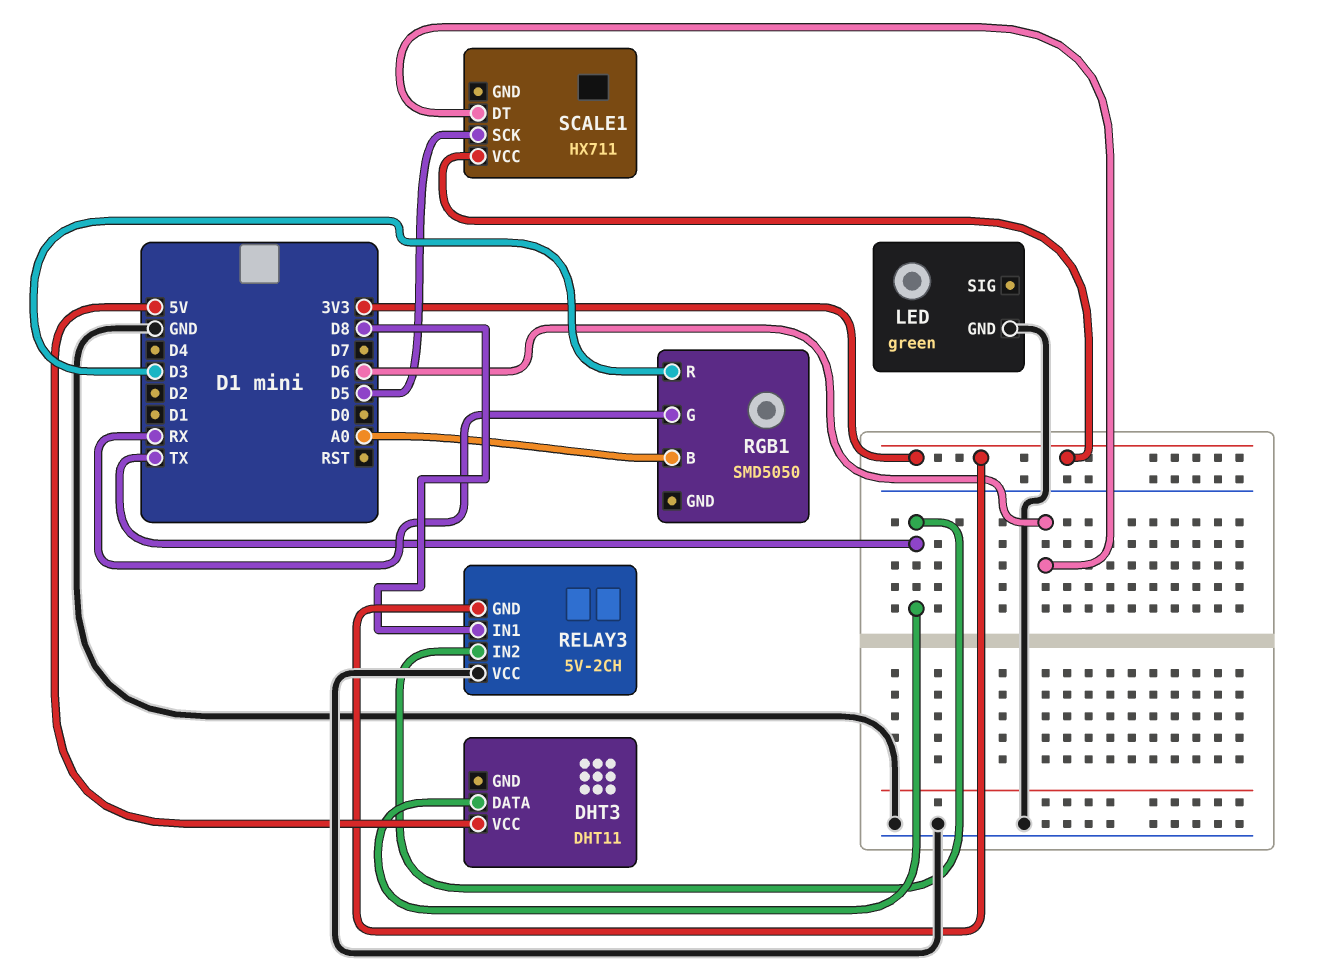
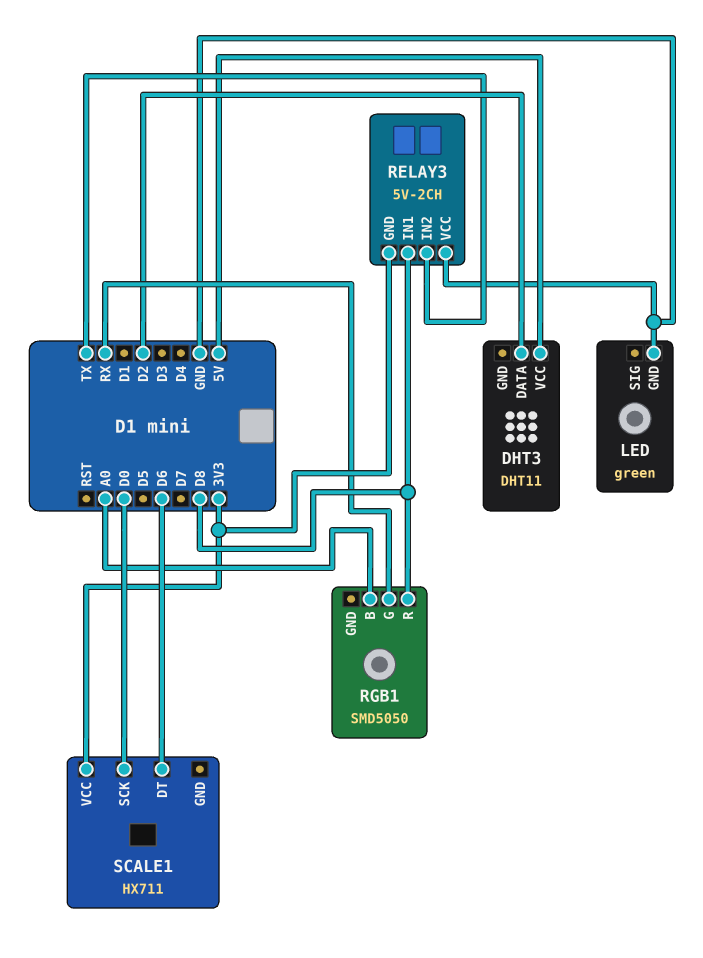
DHT3 pin DATA: TX -> D2
RGB1 pin R: D3 -> D8
SCALE1 pin SCK: D5 -> D0

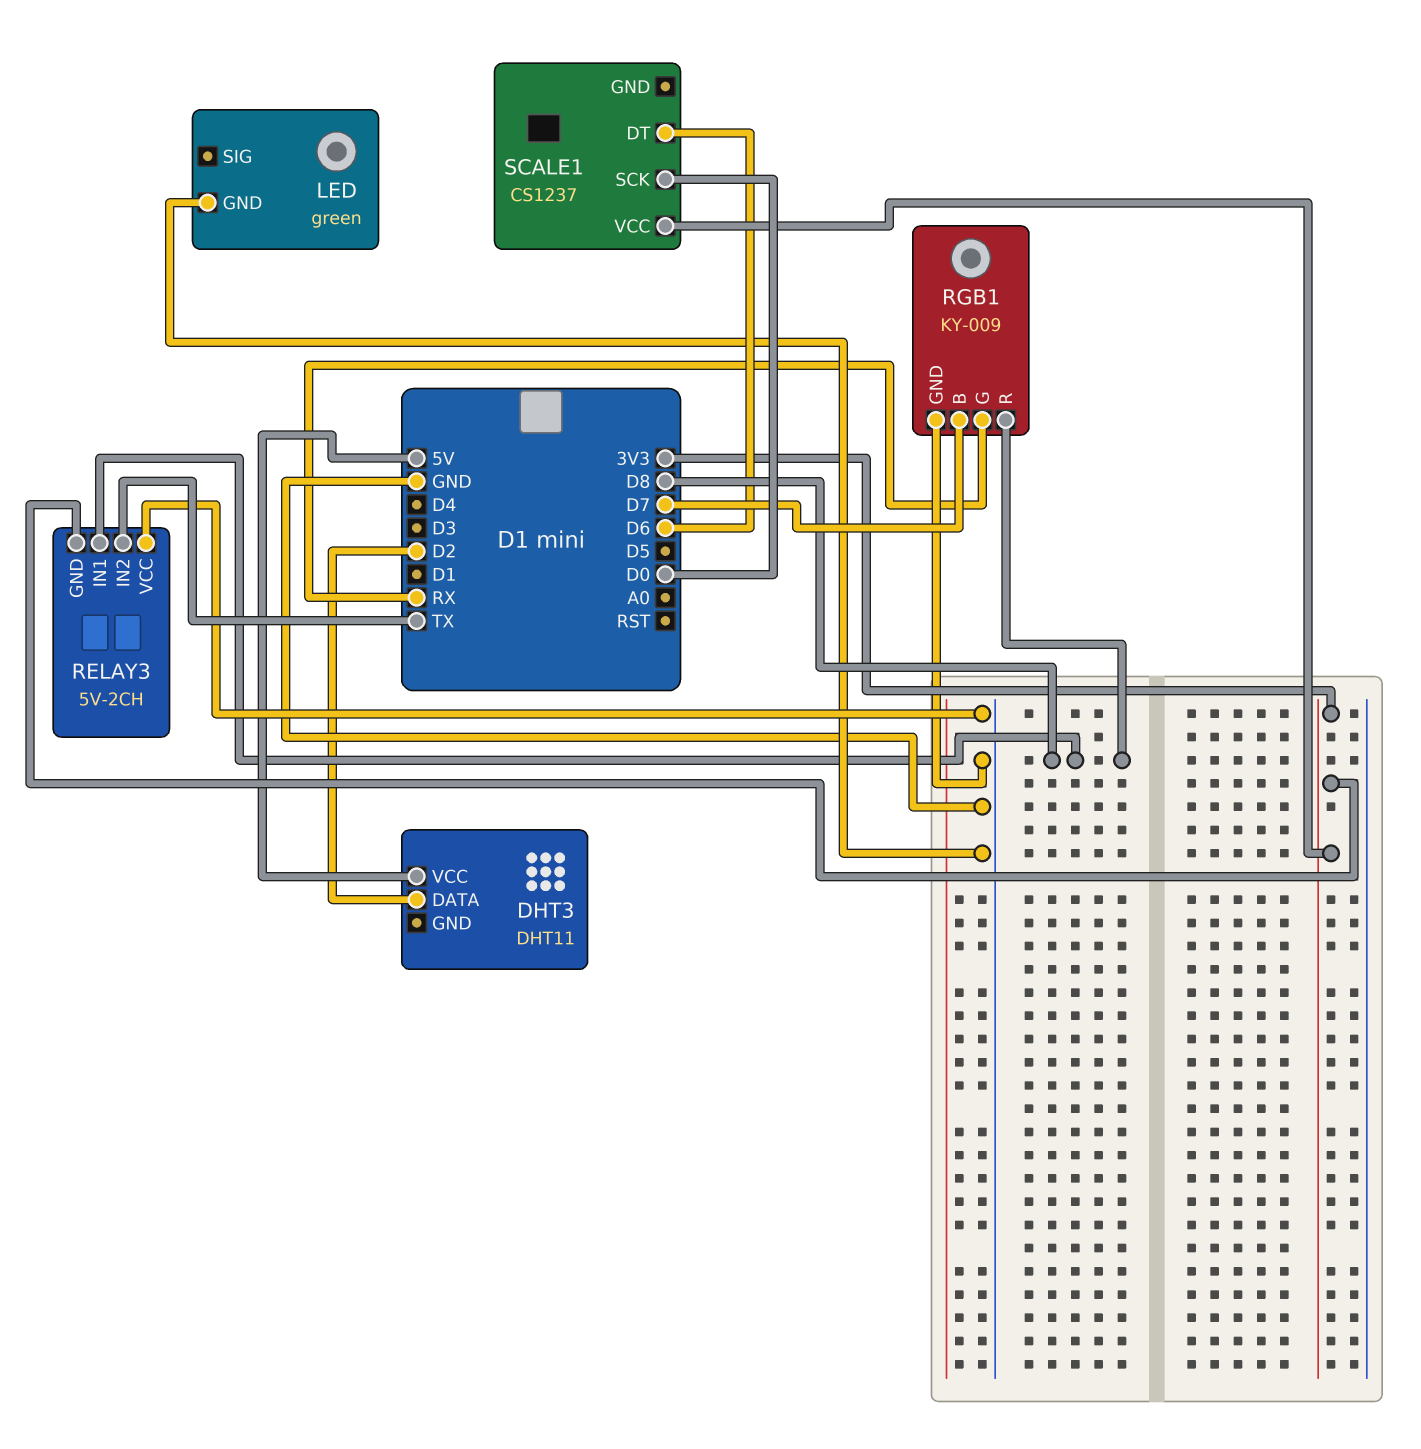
RGB1: SMD5050 -> KY-009
RGB1 pin B: A0 -> D7
RGB1 pin GND: none -> GND
SCALE1: HX711 -> CS1237

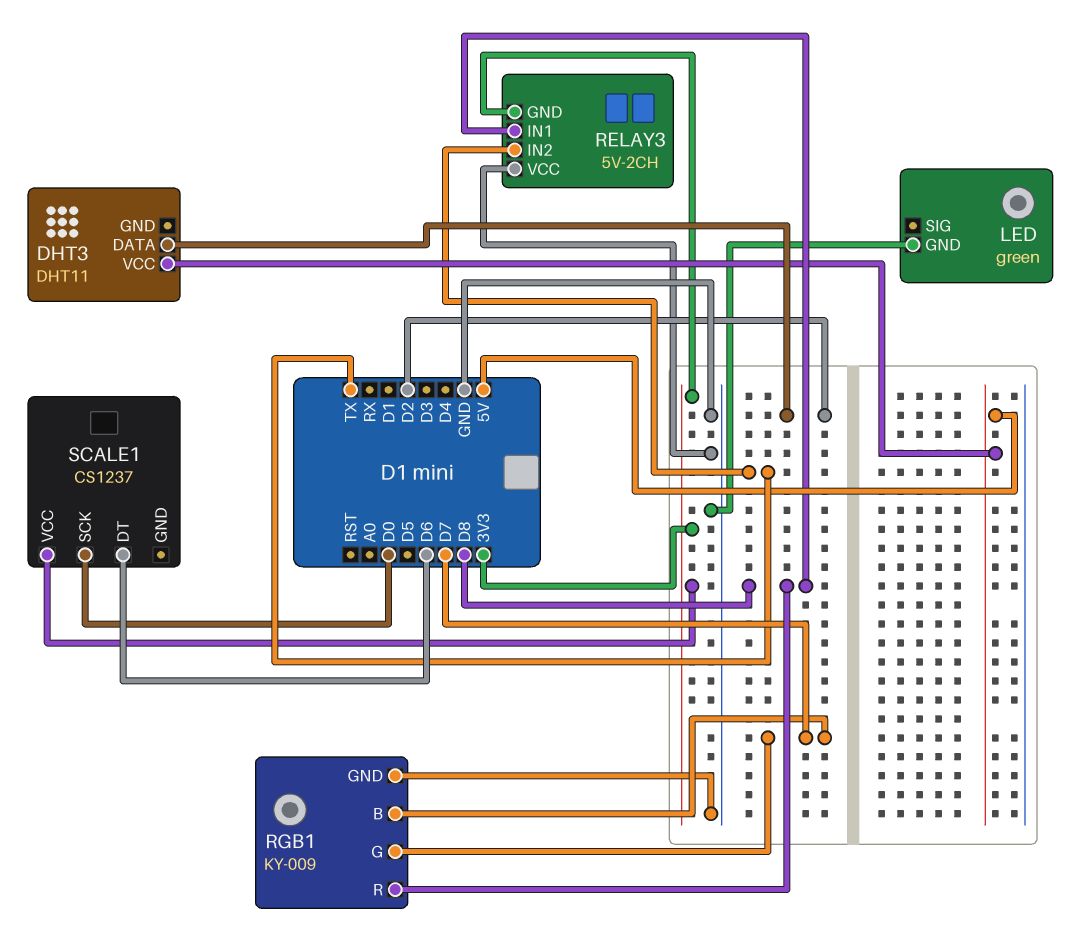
RGB1 pin G: RX -> D7

